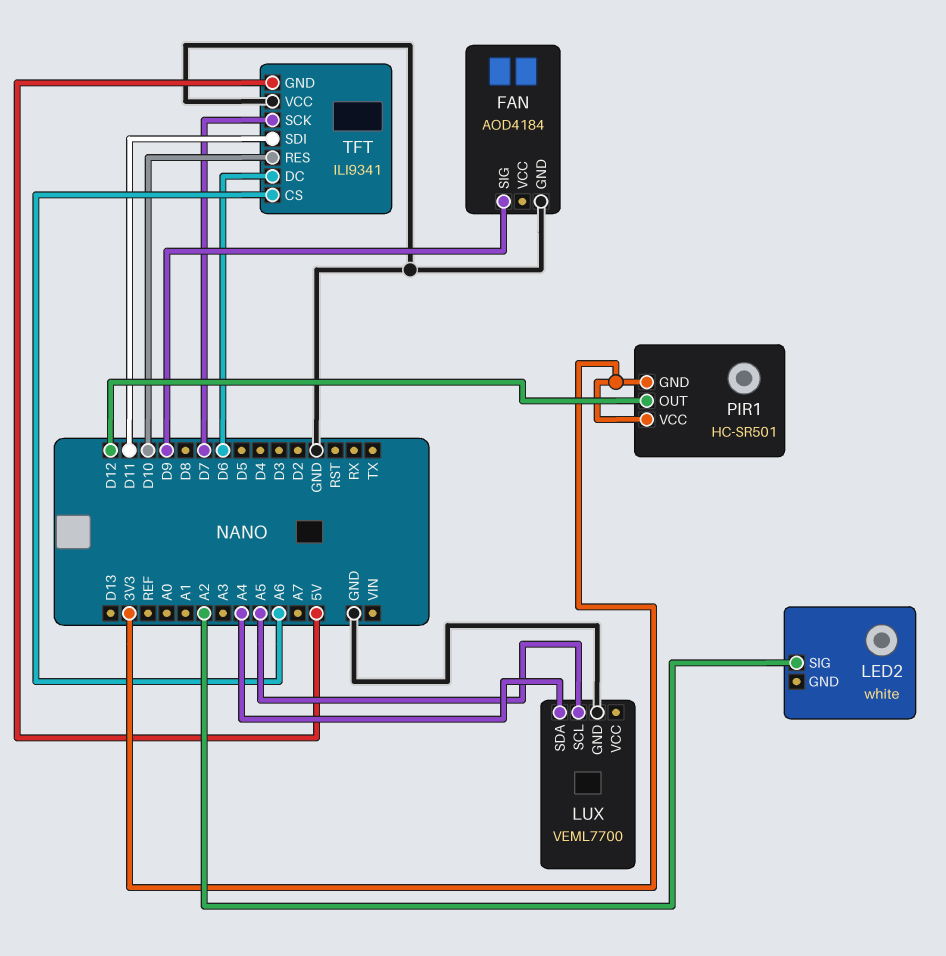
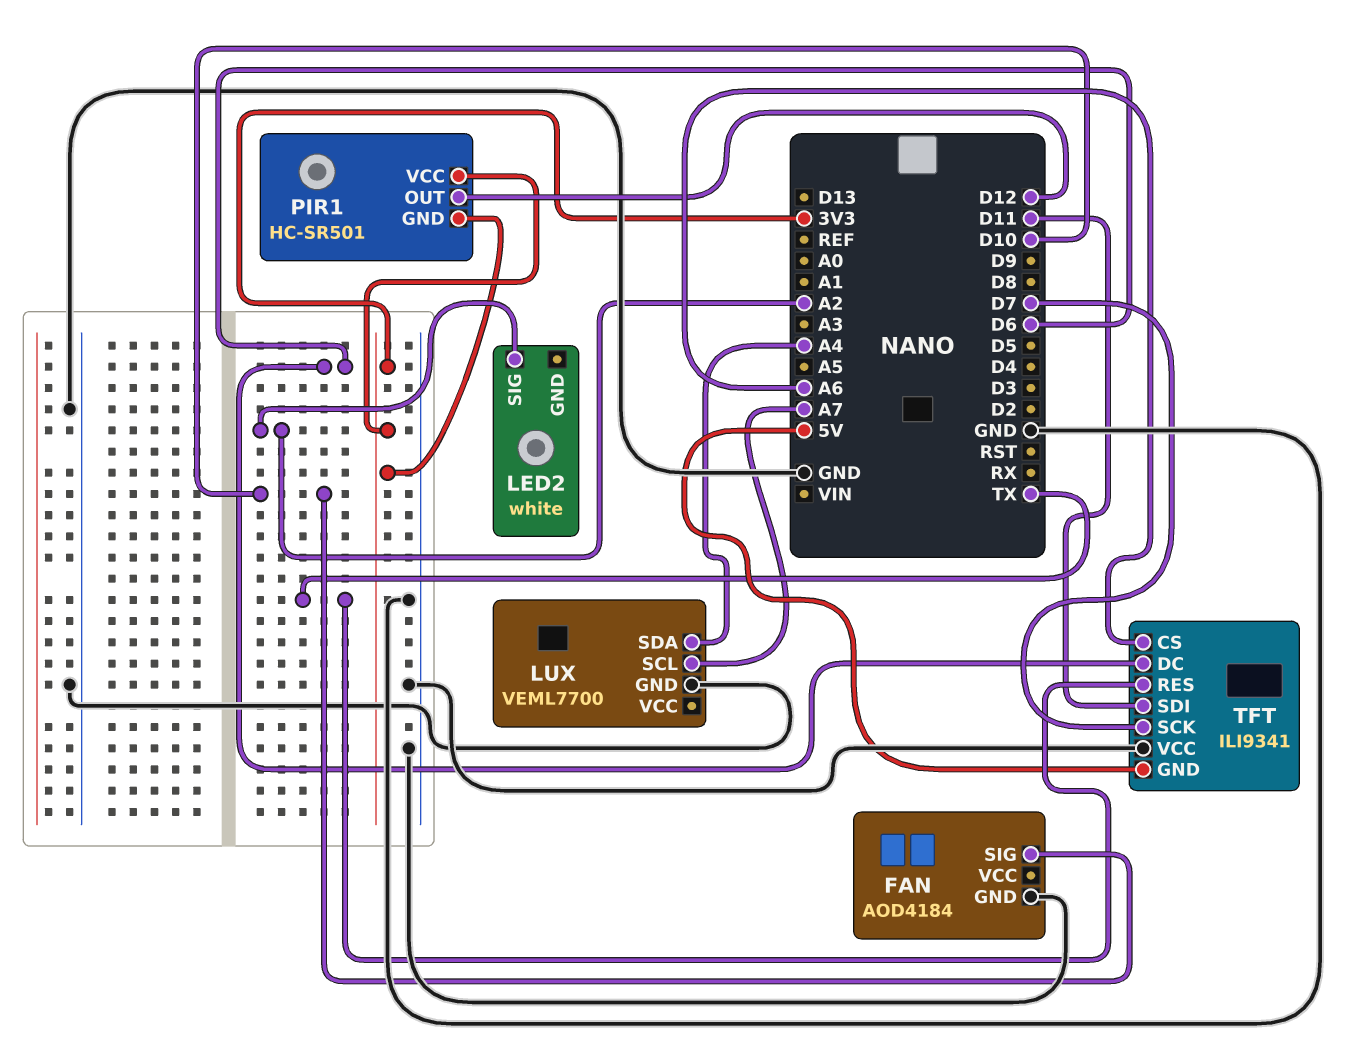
FAN pin SIG: D9 -> D10
LUX pin SCL: A5 -> A7
TFT pin RES: D10 -> TX

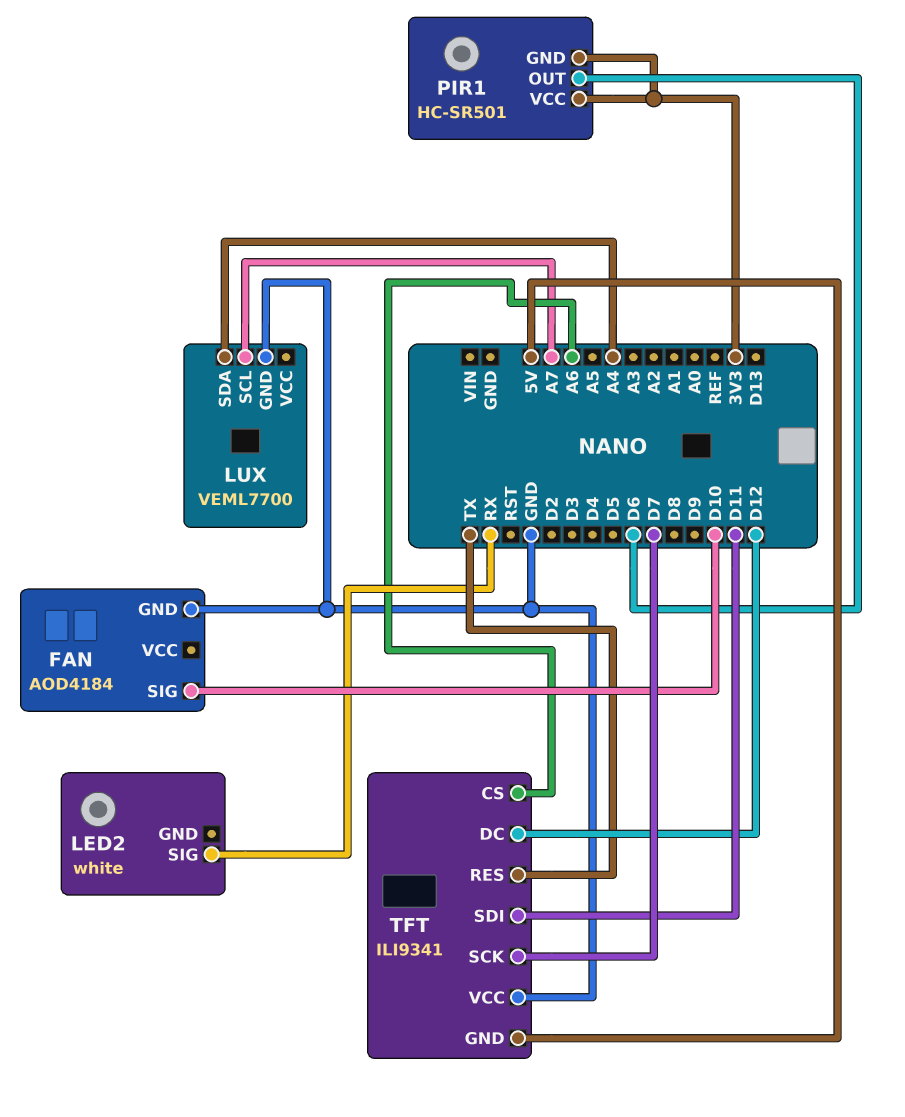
LED2 pin SIG: A2 -> RX
PIR1 pin OUT: D12 -> D6
TFT pin DC: D6 -> D12

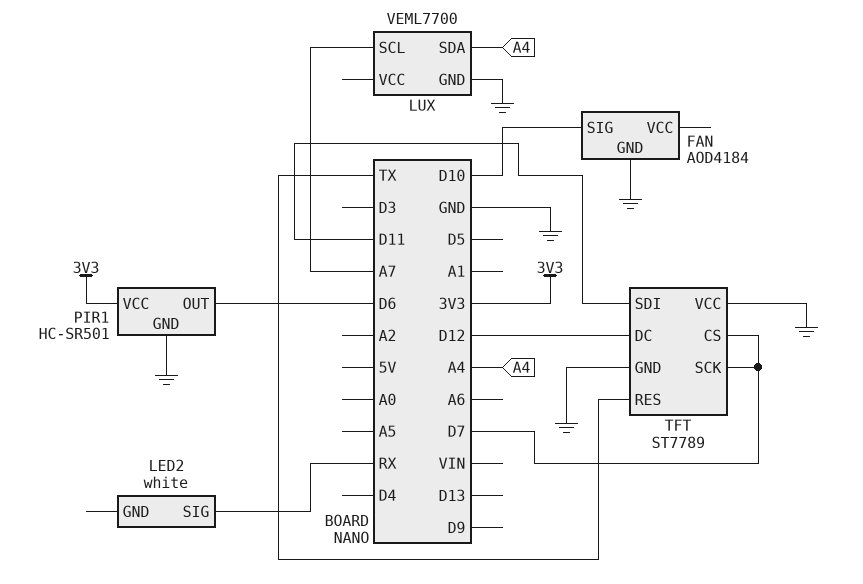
PIR1 pin GND: 3V3 -> GND
TFT: ILI9341 -> ST7789
TFT pin CS: A6 -> D7
TFT pin GND: 5V -> GND

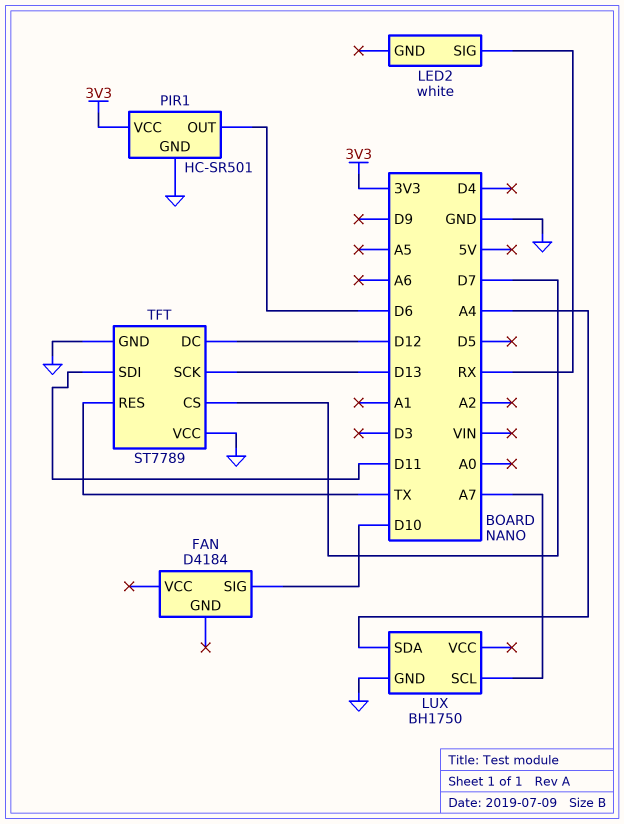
FAN: AOD4184 -> D4184
FAN pin GND: GND -> none
LUX: VEML7700 -> BH1750
TFT pin SCK: D7 -> D13

